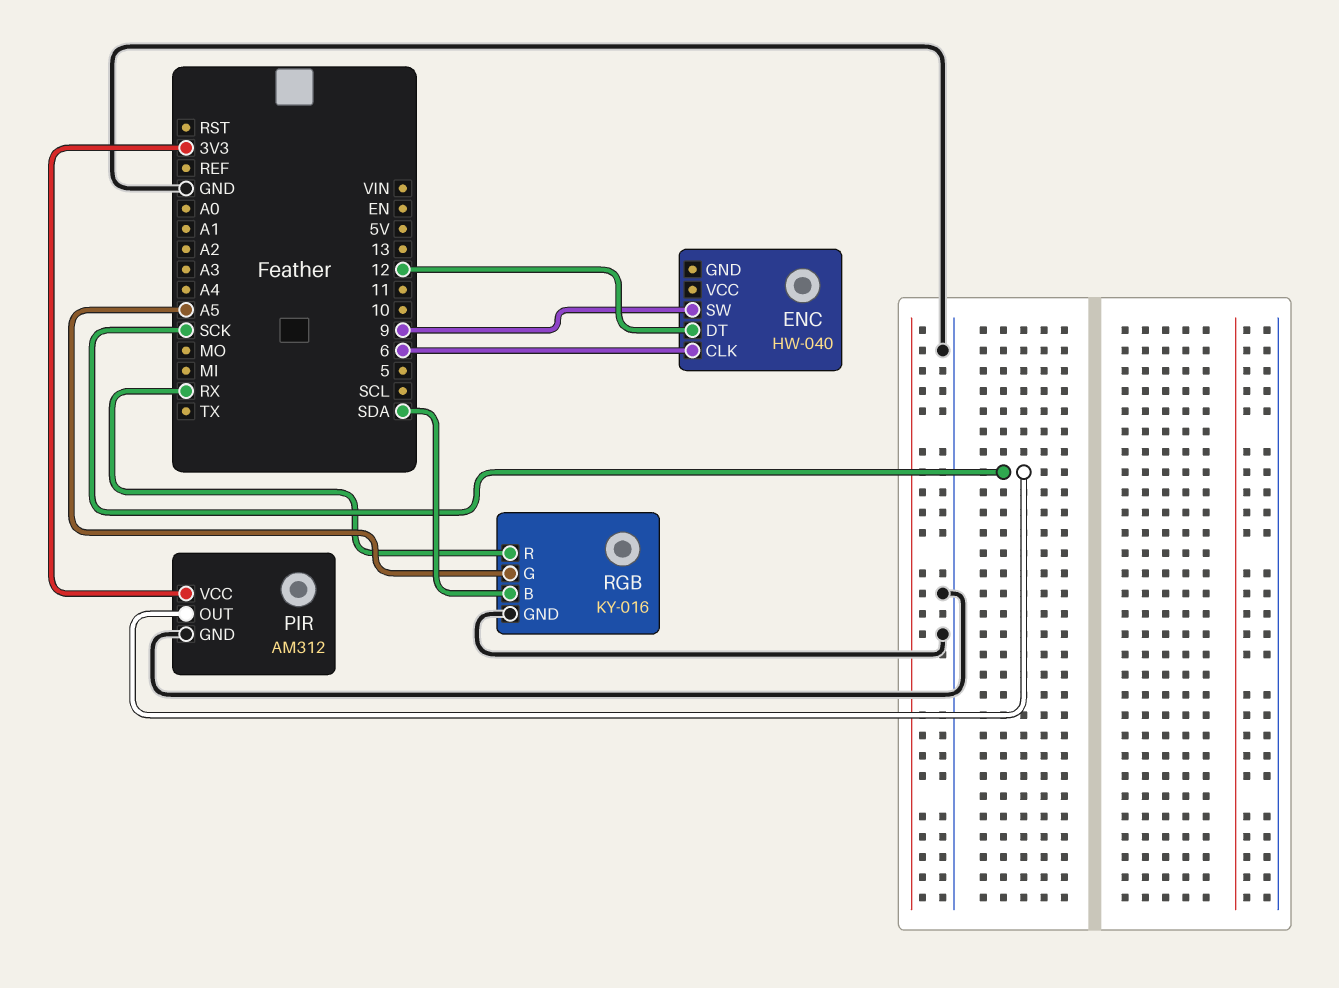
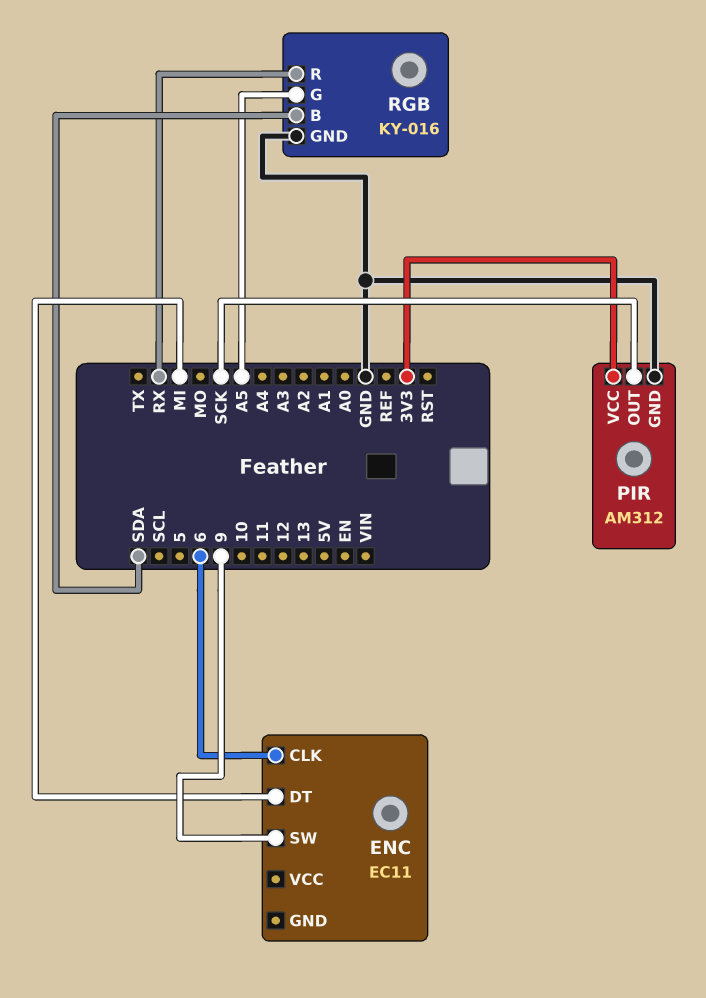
ENC: HW-040 -> EC11
ENC pin DT: 12 -> MI

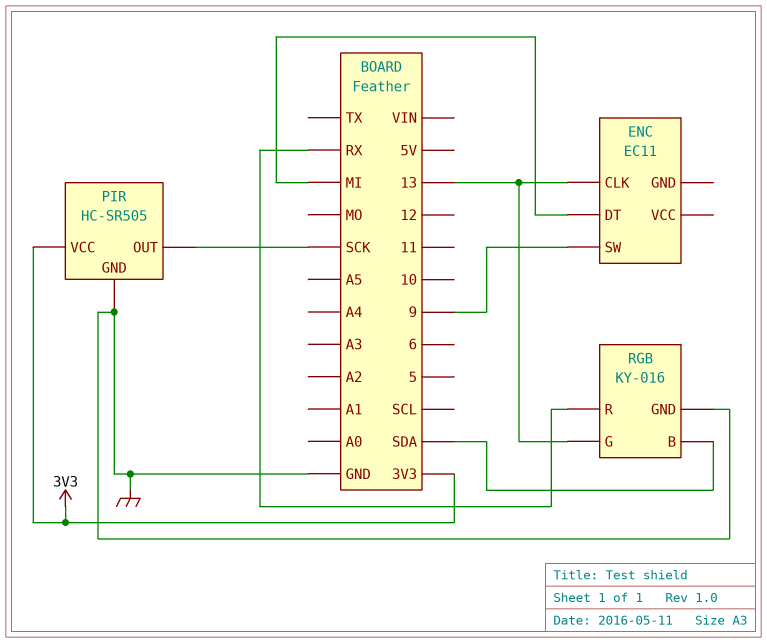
ENC pin CLK: 6 -> 13
PIR: AM312 -> HC-SR505
RGB pin G: A5 -> 13

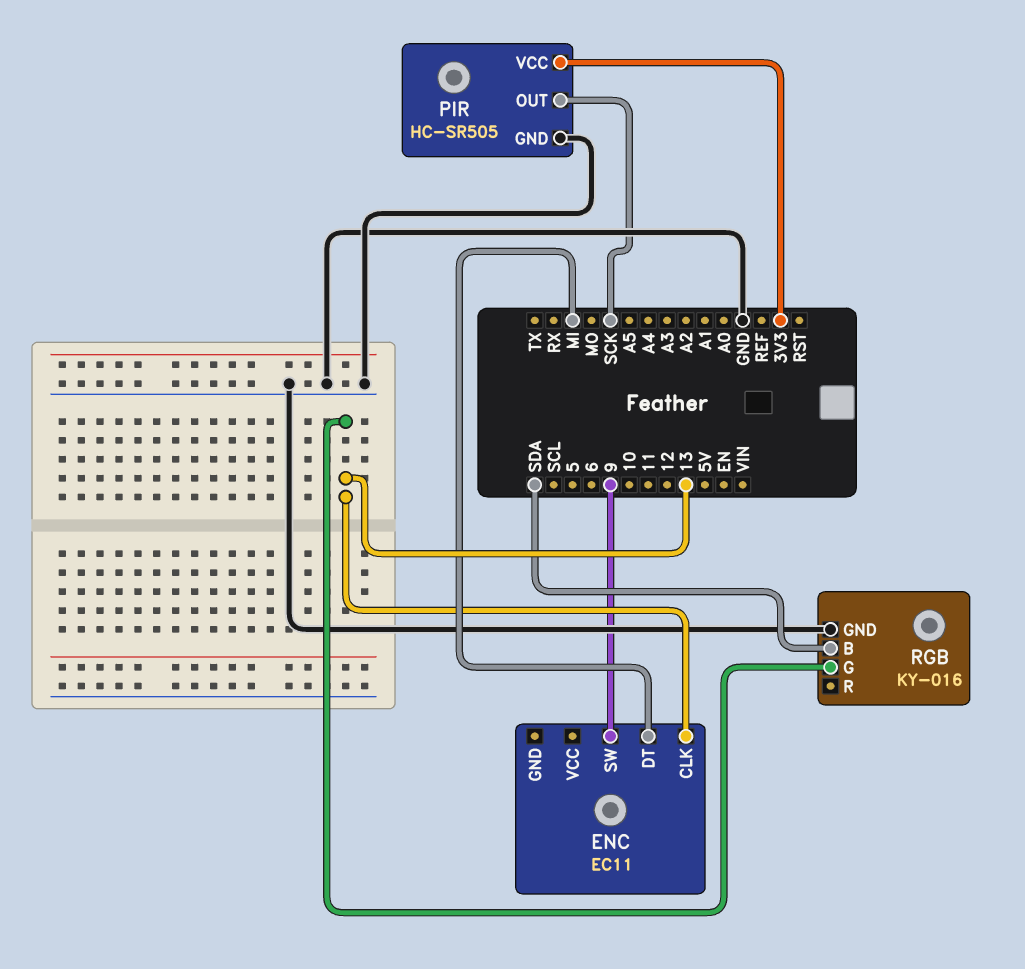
RGB pin R: RX -> none

